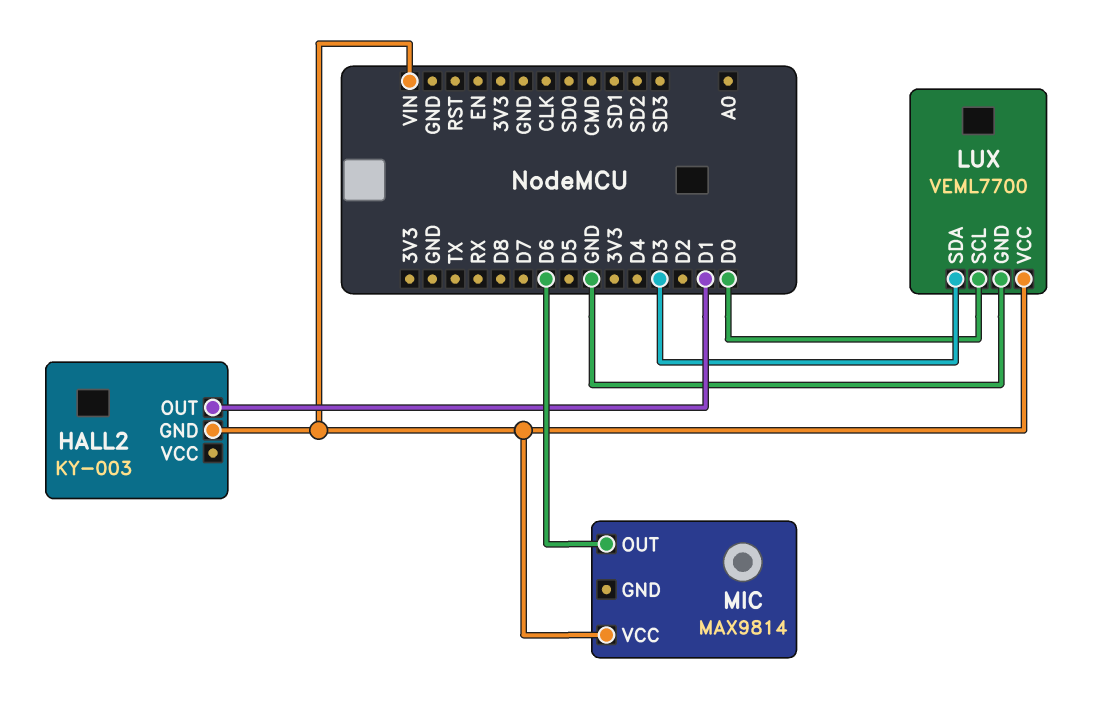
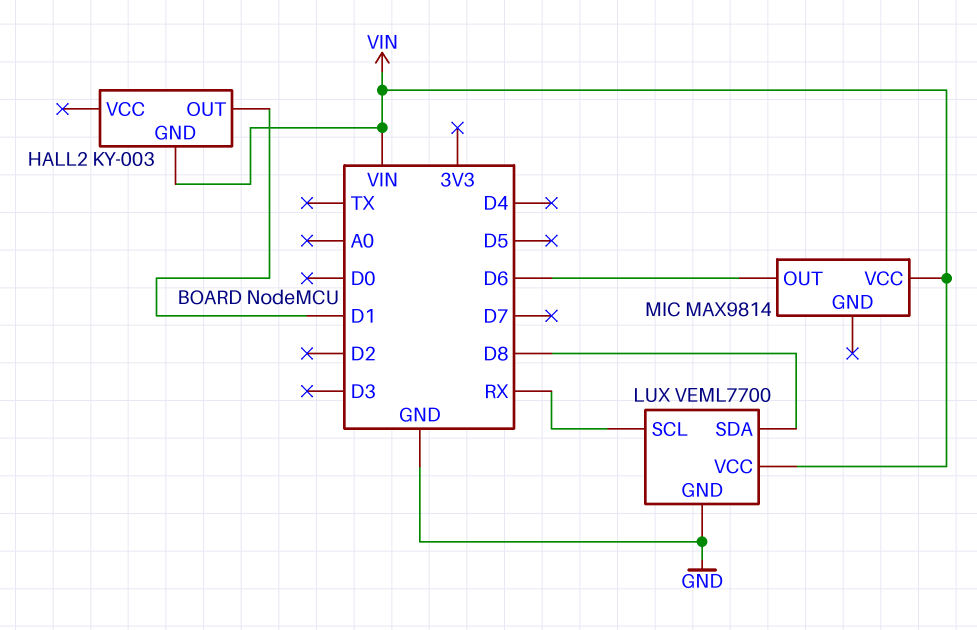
LUX pin SCL: D0 -> RX
LUX pin SDA: D3 -> D8

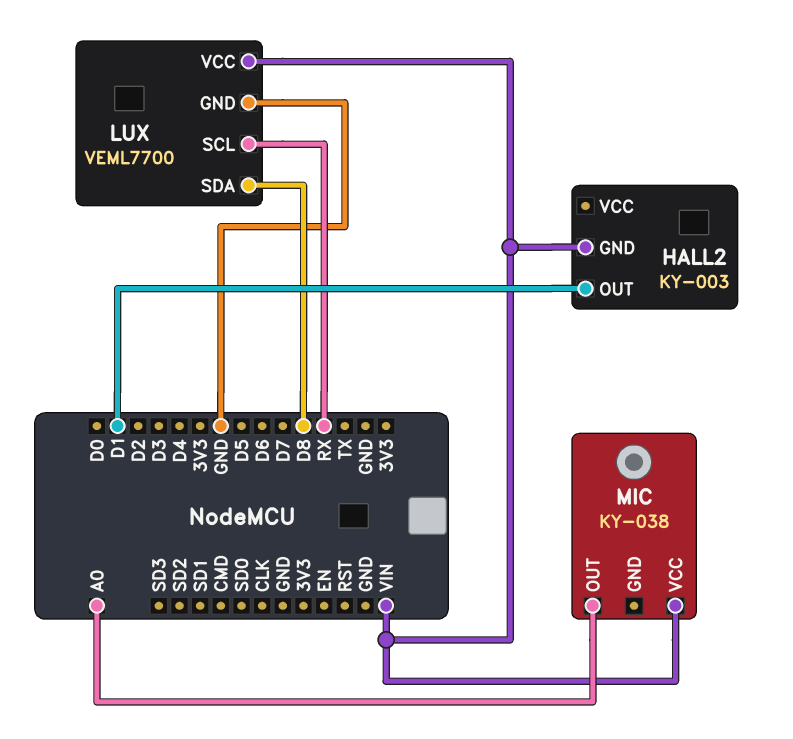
MIC: MAX9814 -> KY-038
MIC pin OUT: D6 -> A0

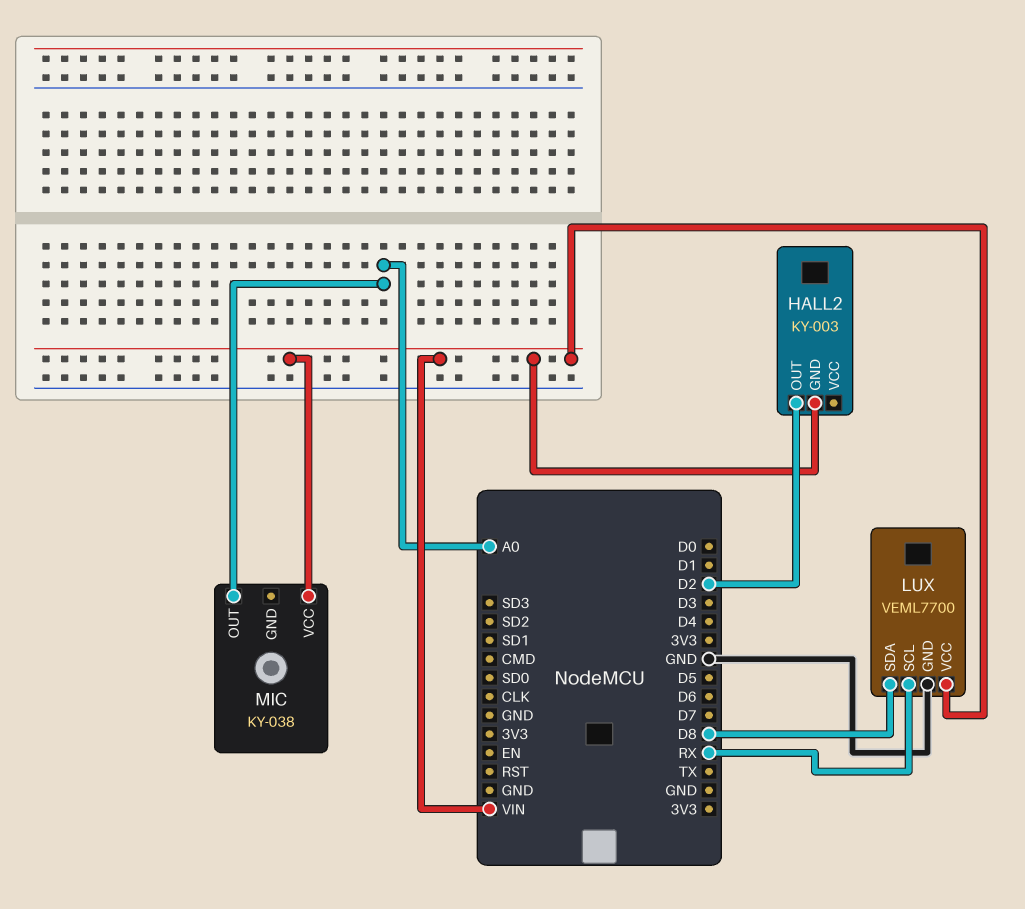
HALL2 pin OUT: D1 -> D2

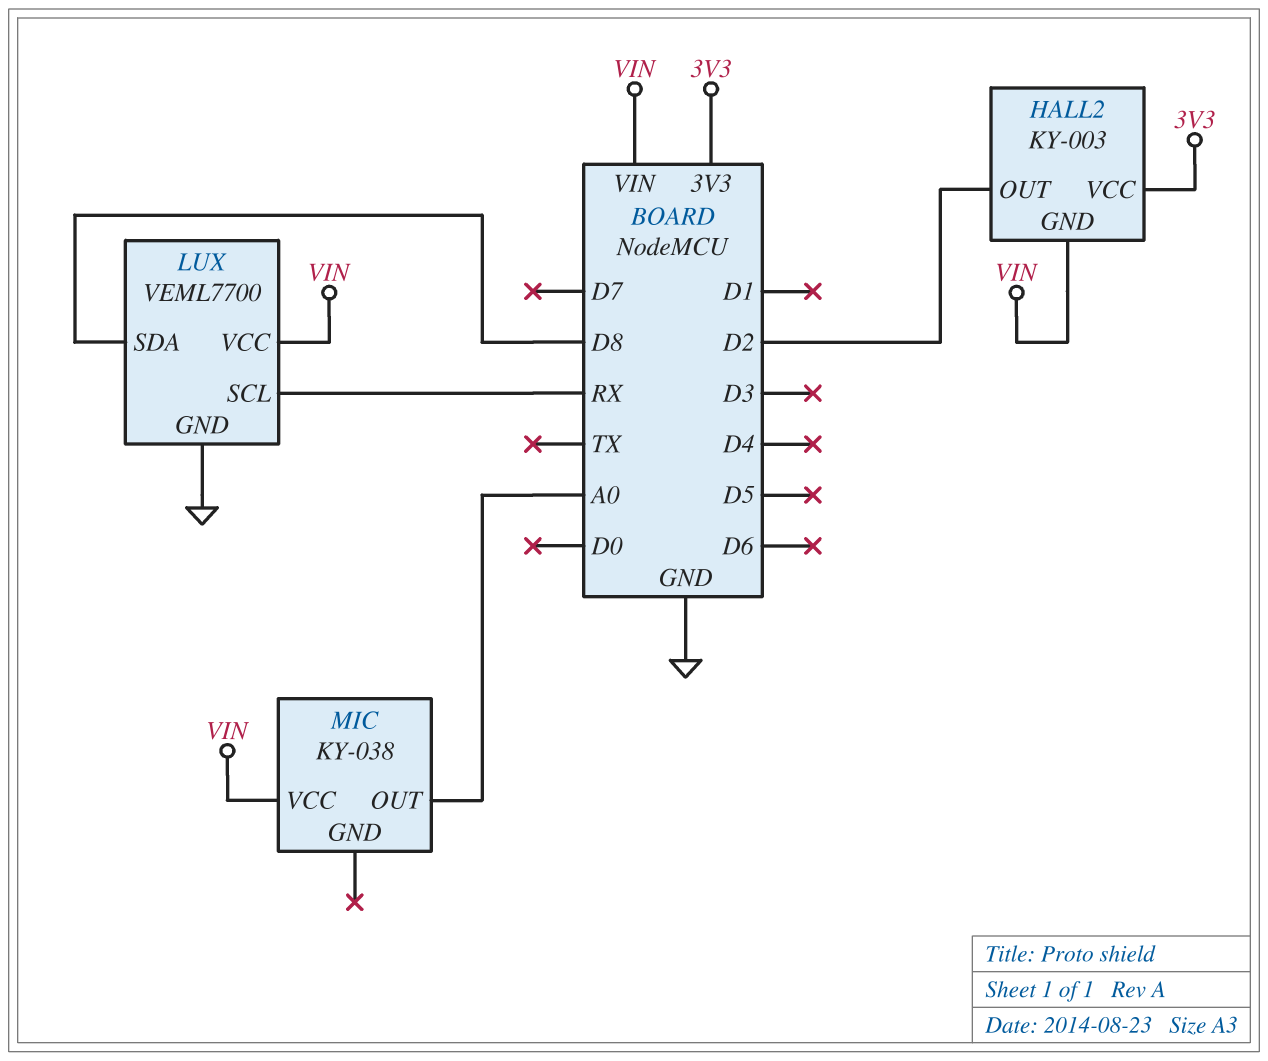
HALL2 pin VCC: none -> 3V3

